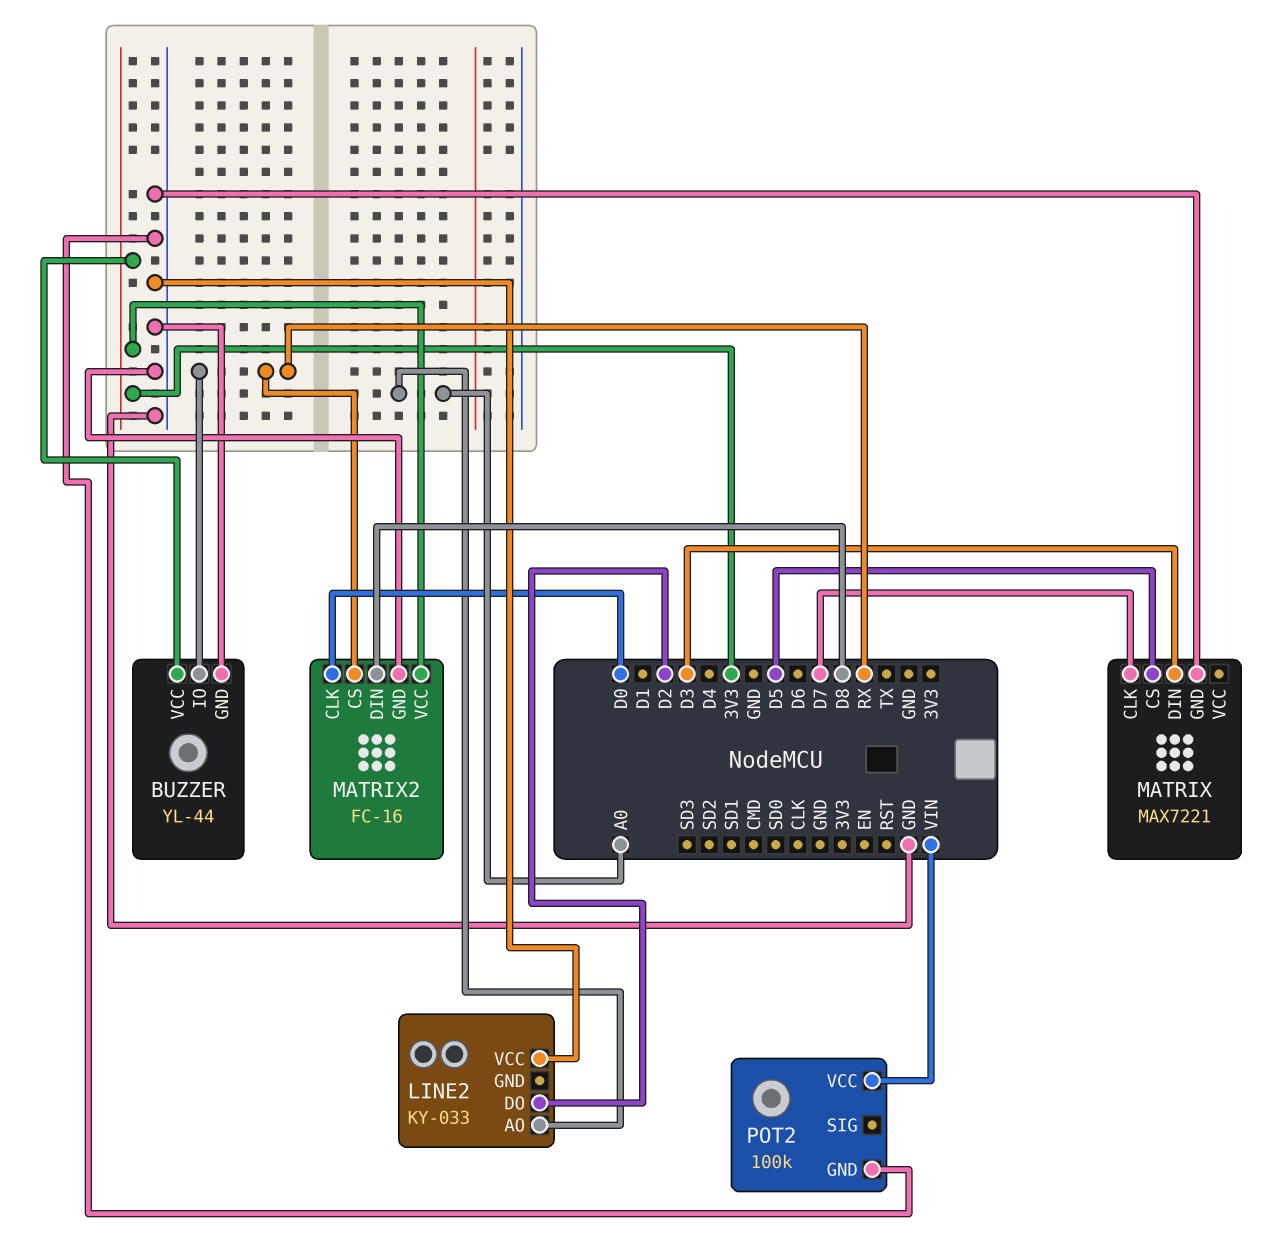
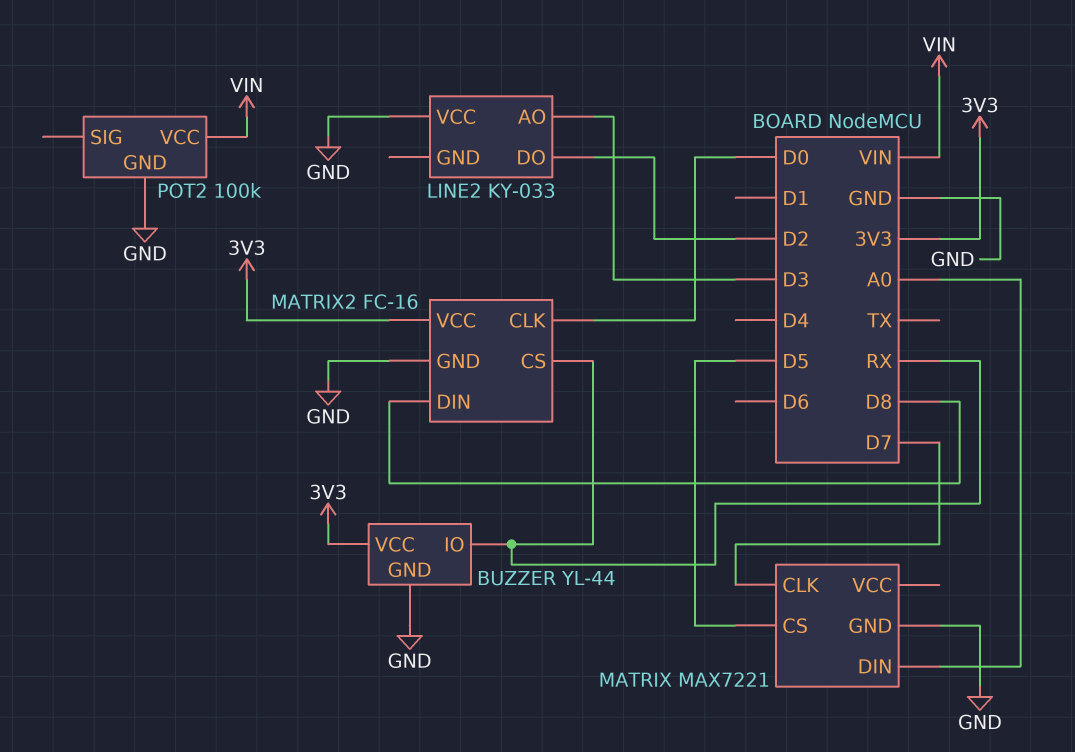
LINE2 pin AO: A0 -> D3
MATRIX pin DIN: D3 -> A0

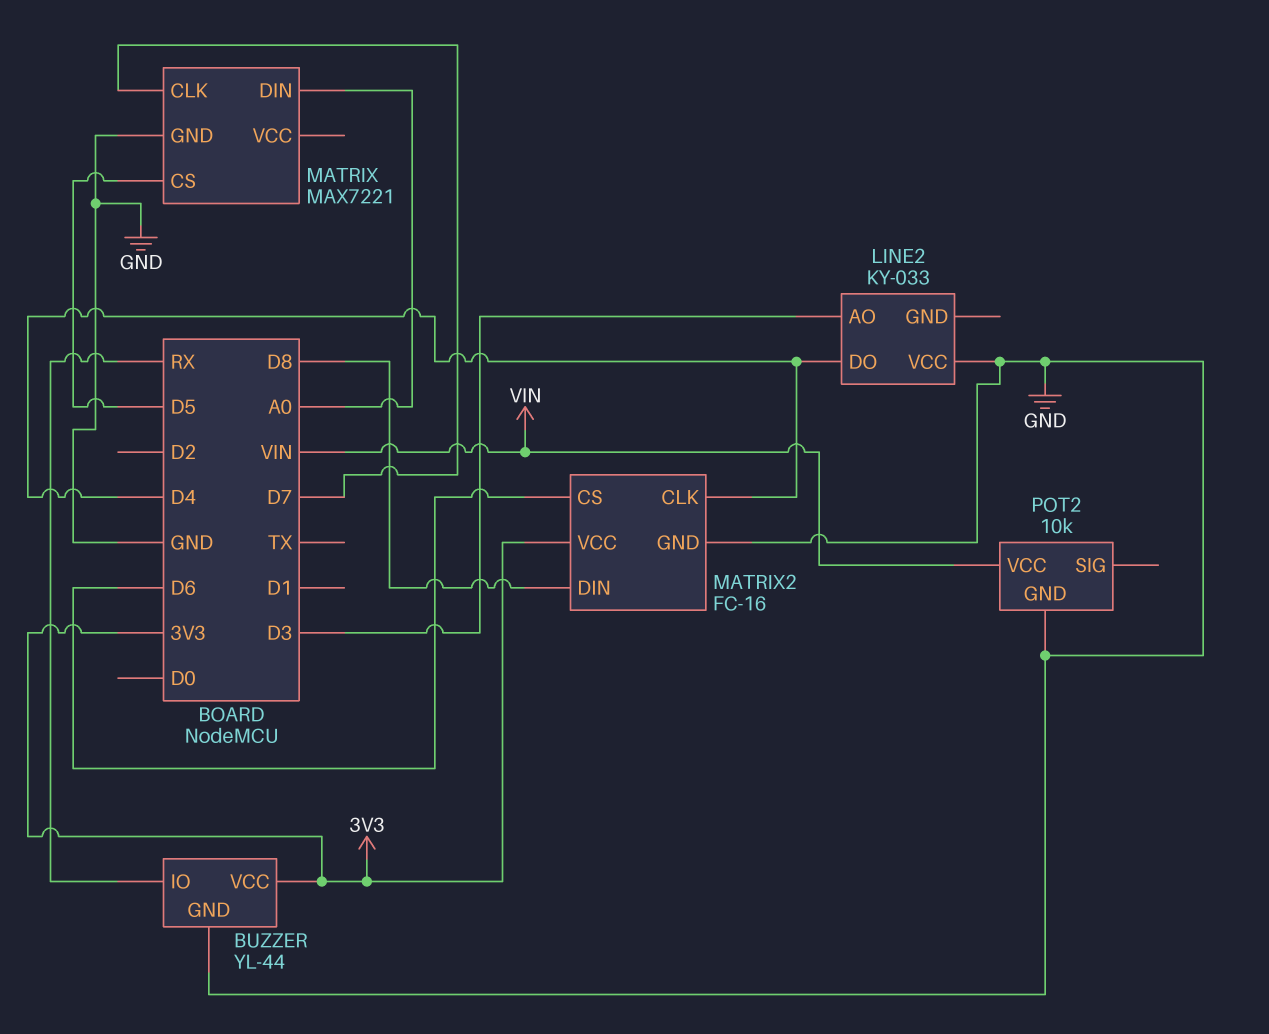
LINE2 pin DO: D2 -> D4
MATRIX2 pin CLK: D0 -> D4
MATRIX2 pin CS: RX -> D6
POT2: 100k -> 10k

